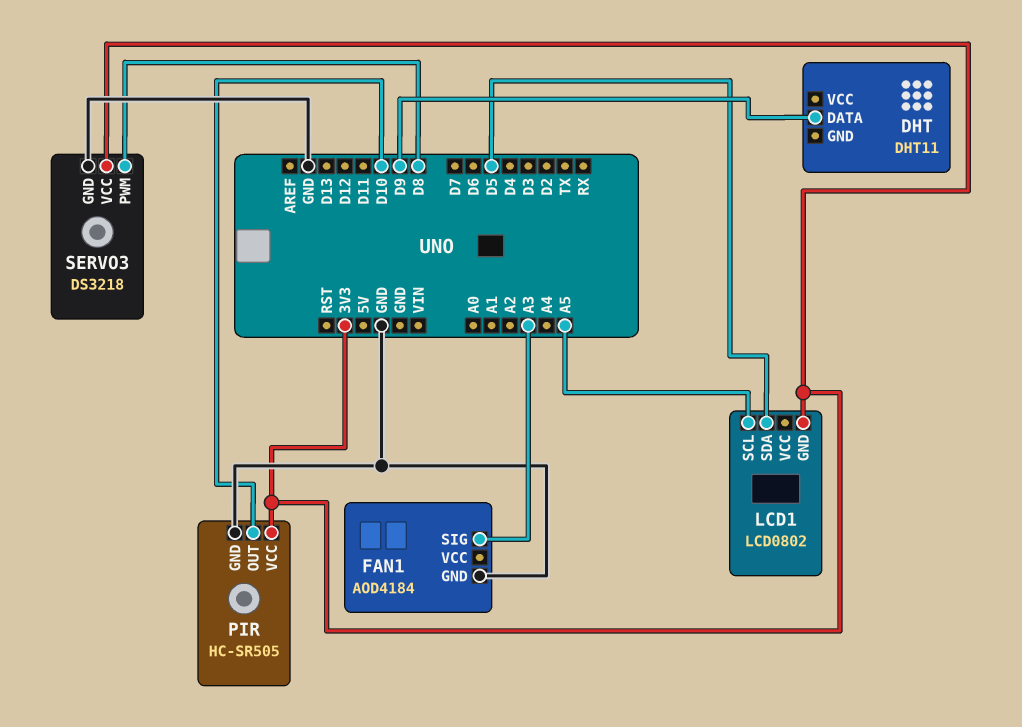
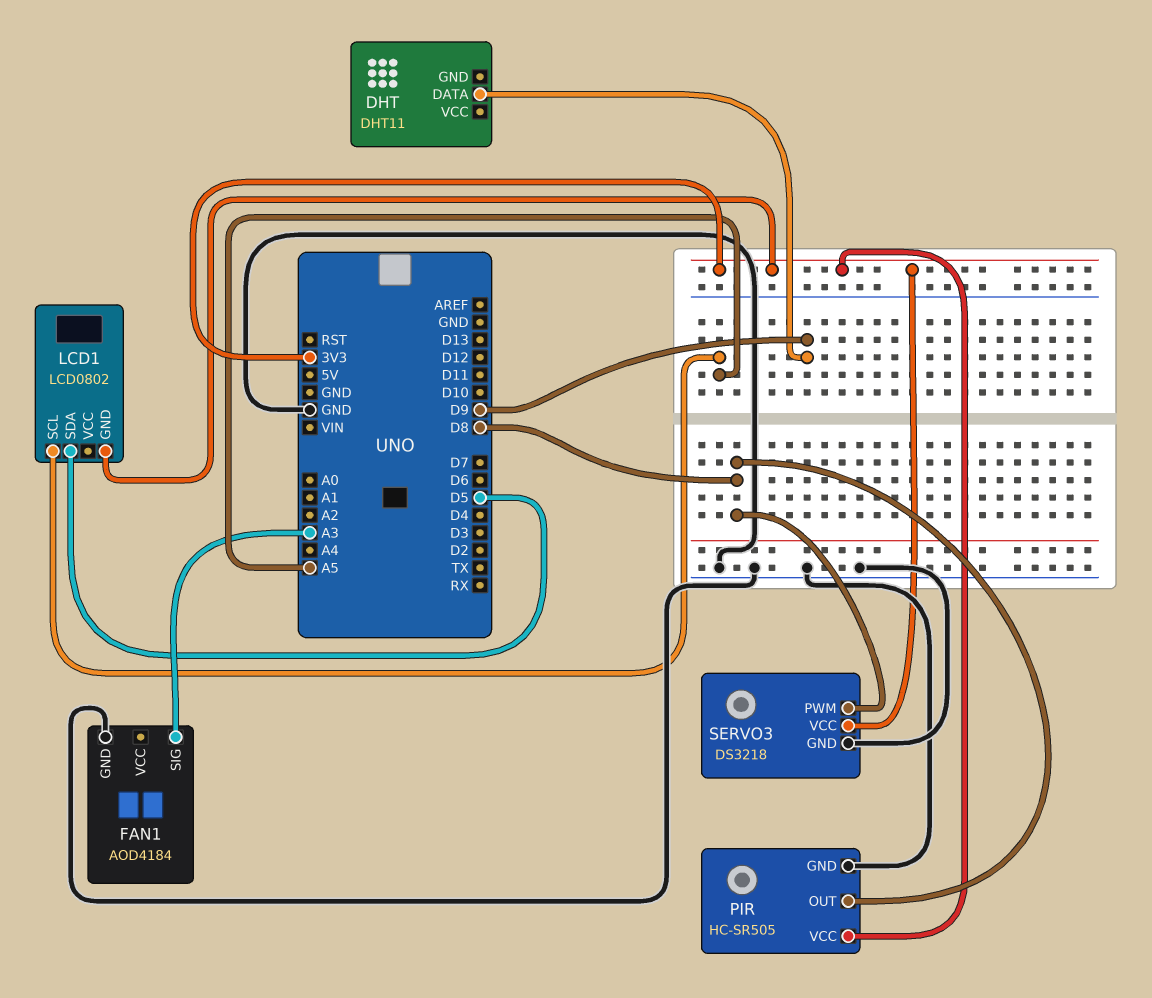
PIR pin OUT: D10 -> D8

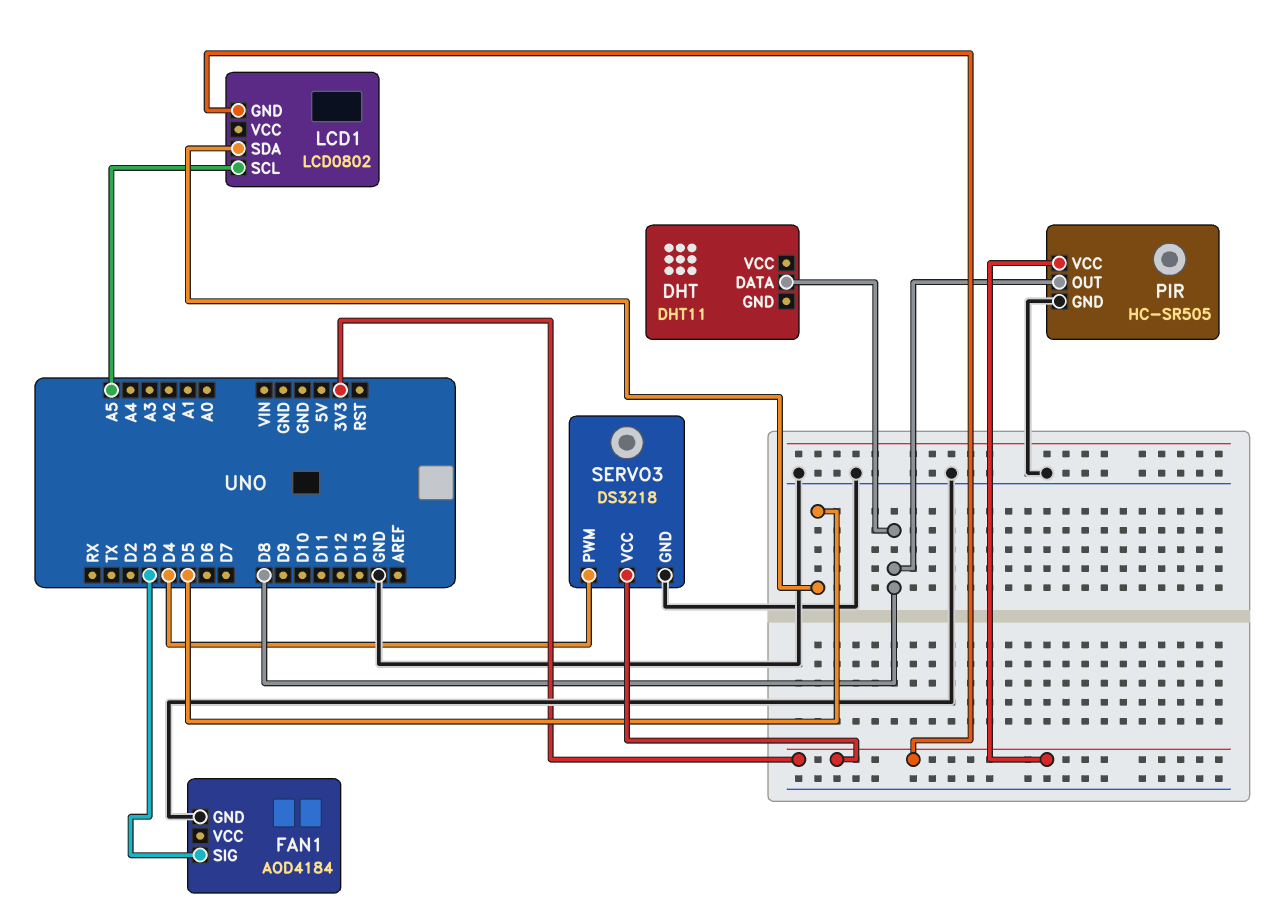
DHT pin DATA: D9 -> D8
FAN1 pin SIG: A3 -> D3
SERVO3 pin PWM: D8 -> D4

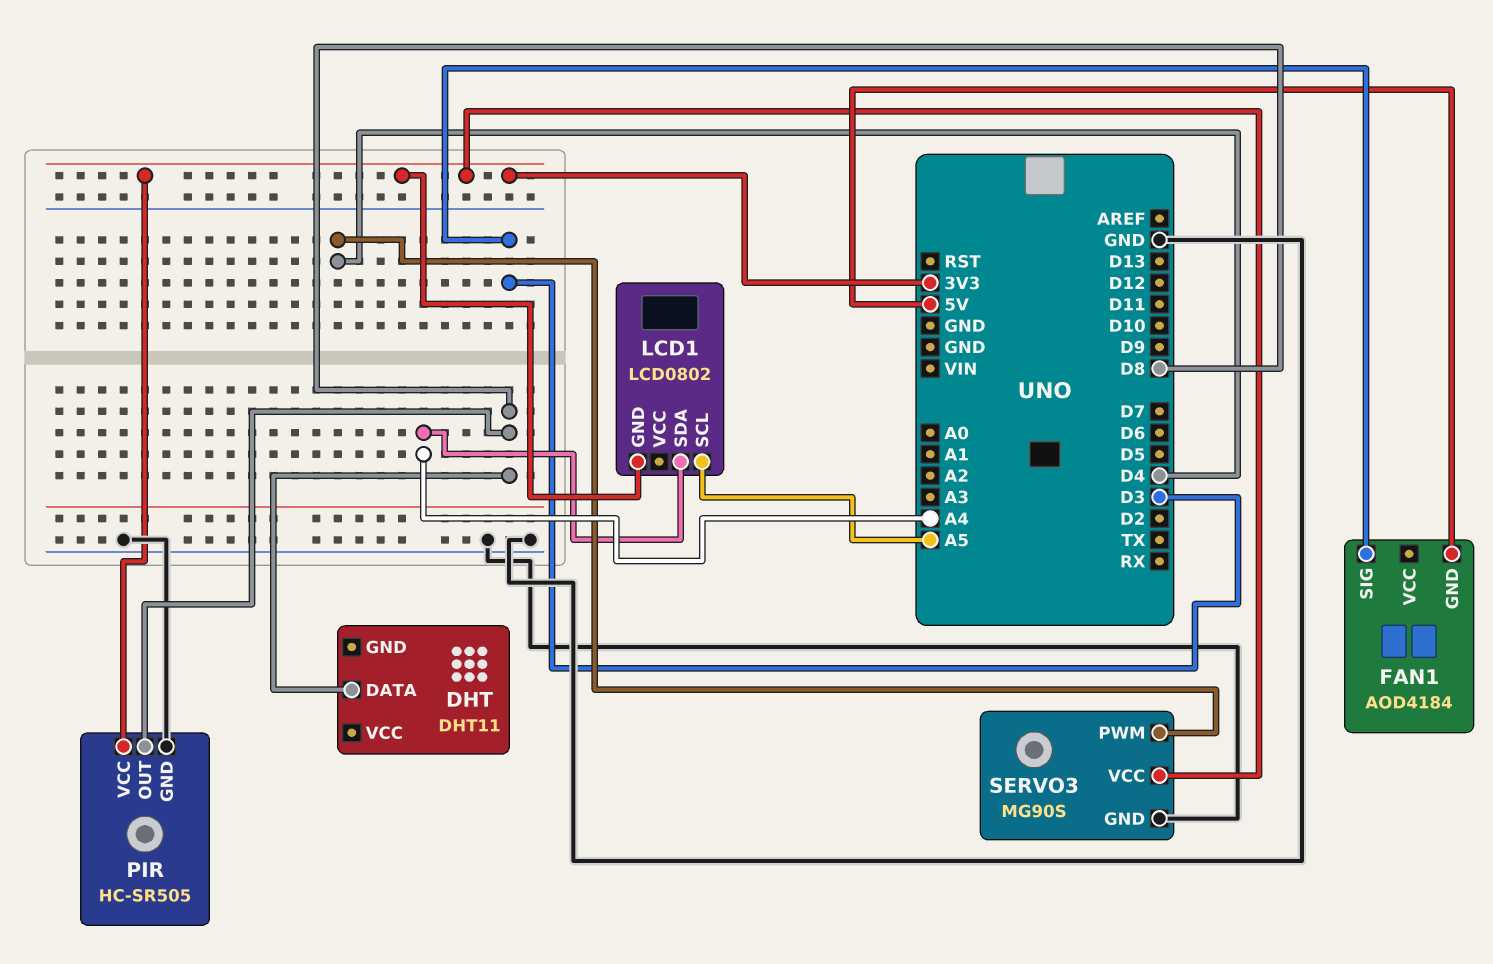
FAN1 pin GND: GND -> 5V
LCD1 pin SDA: D5 -> A4
SERVO3: DS3218 -> MG90S

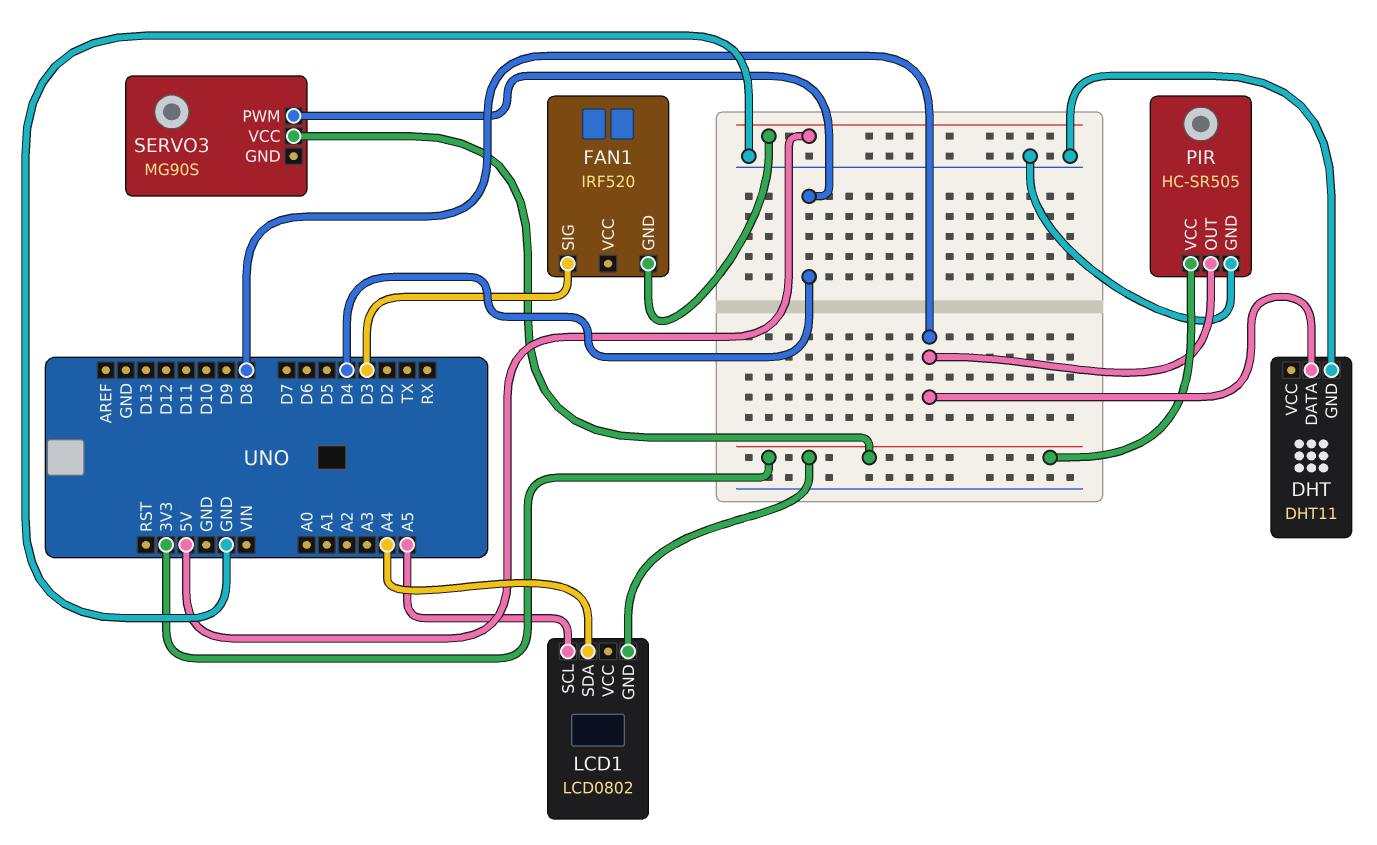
DHT pin GND: none -> GND
FAN1: AOD4184 -> IRF520
SERVO3 pin GND: GND -> none

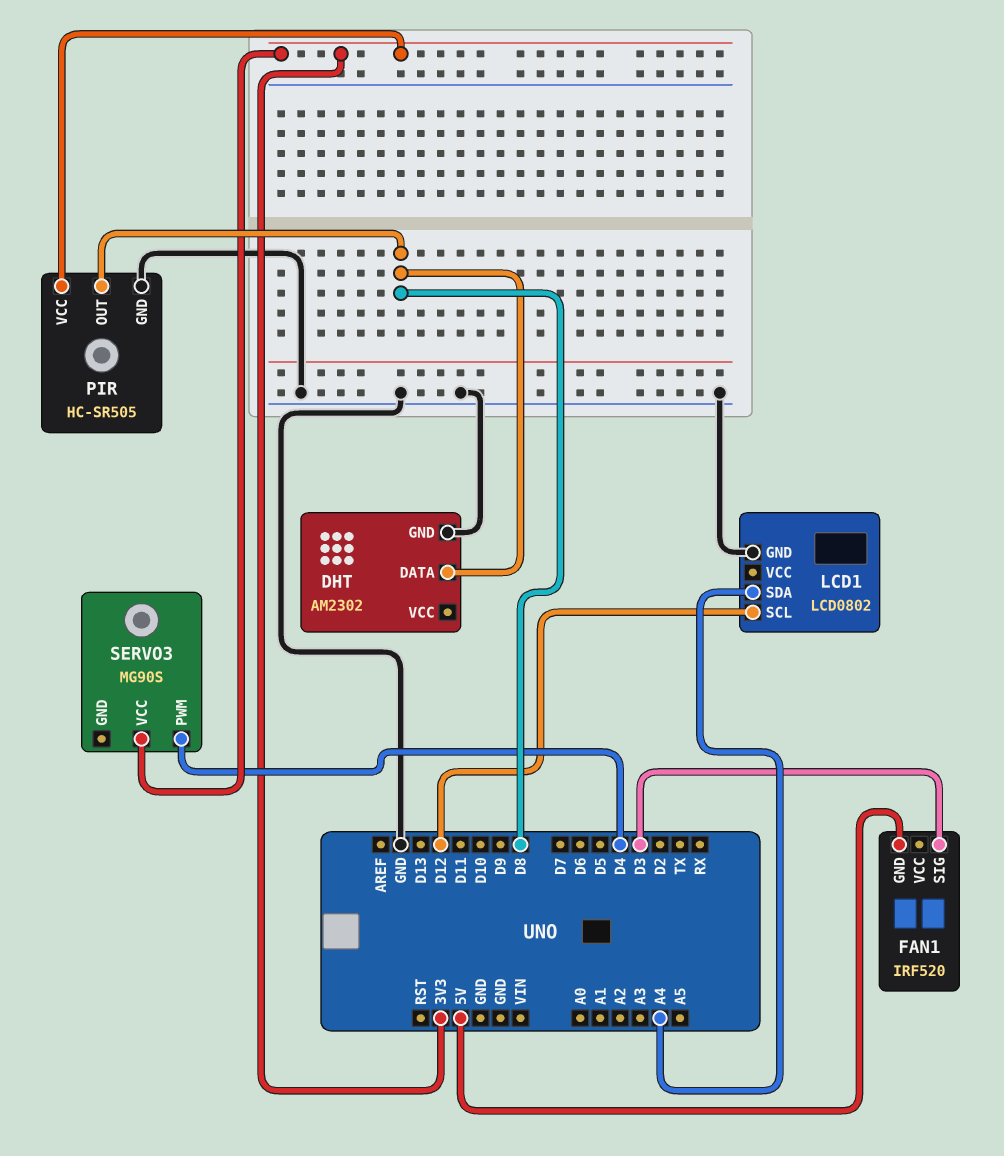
DHT: DHT11 -> AM2302
LCD1 pin GND: 3V3 -> GND
LCD1 pin SCL: A5 -> D12

